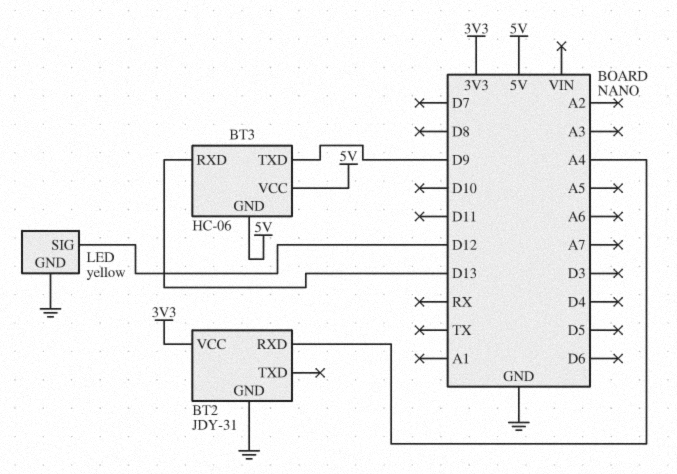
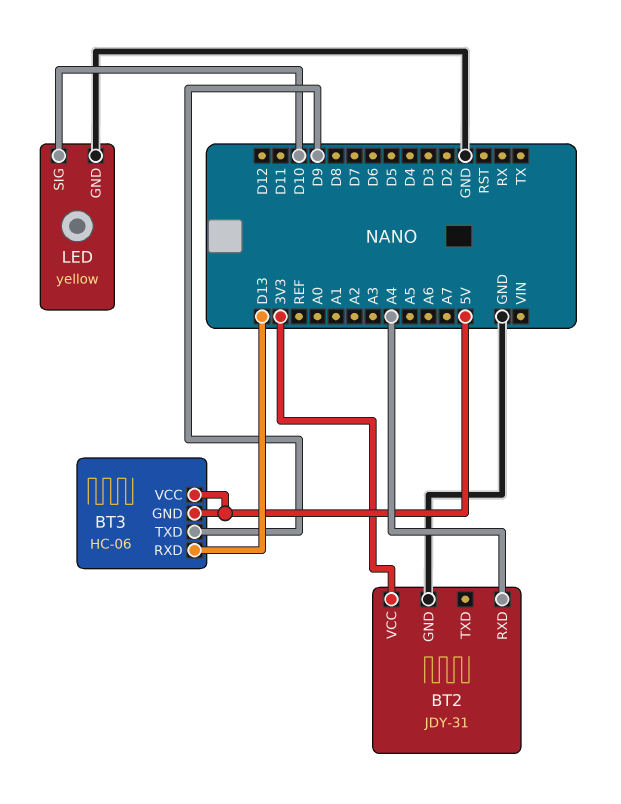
LED pin SIG: D12 -> D10

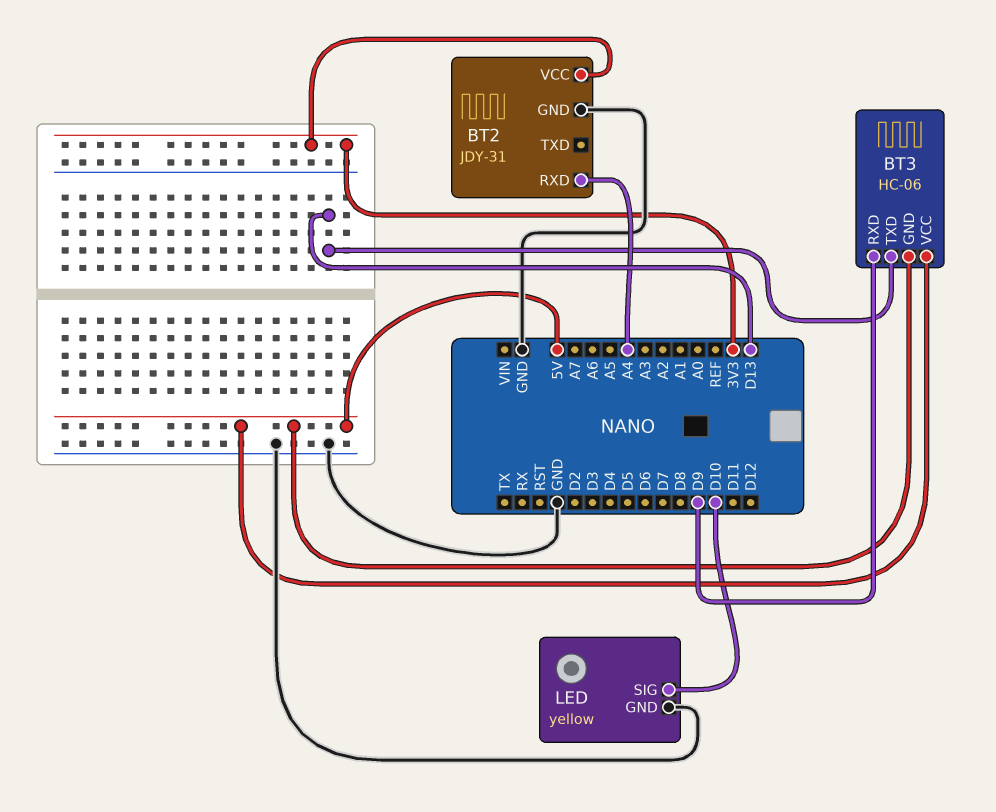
BT3 pin RXD: D13 -> D9
BT3 pin TXD: D9 -> D13

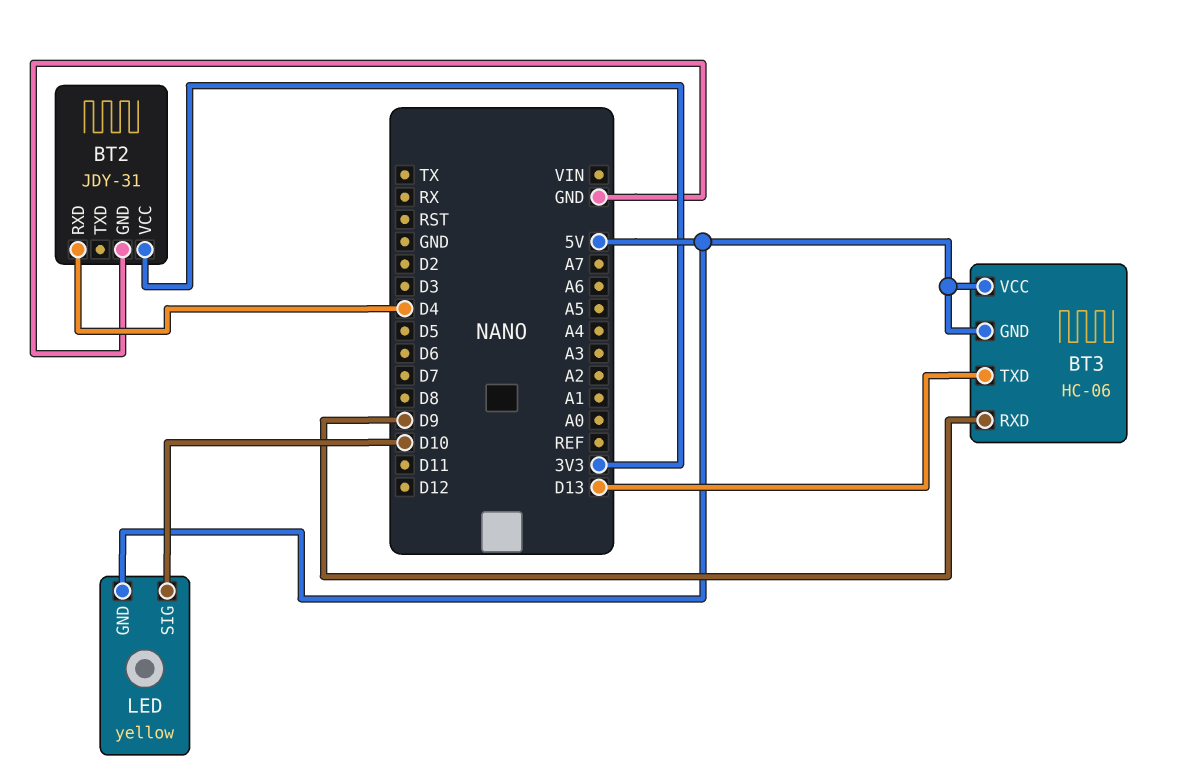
BT2 pin RXD: A4 -> D4
LED pin GND: GND -> 5V

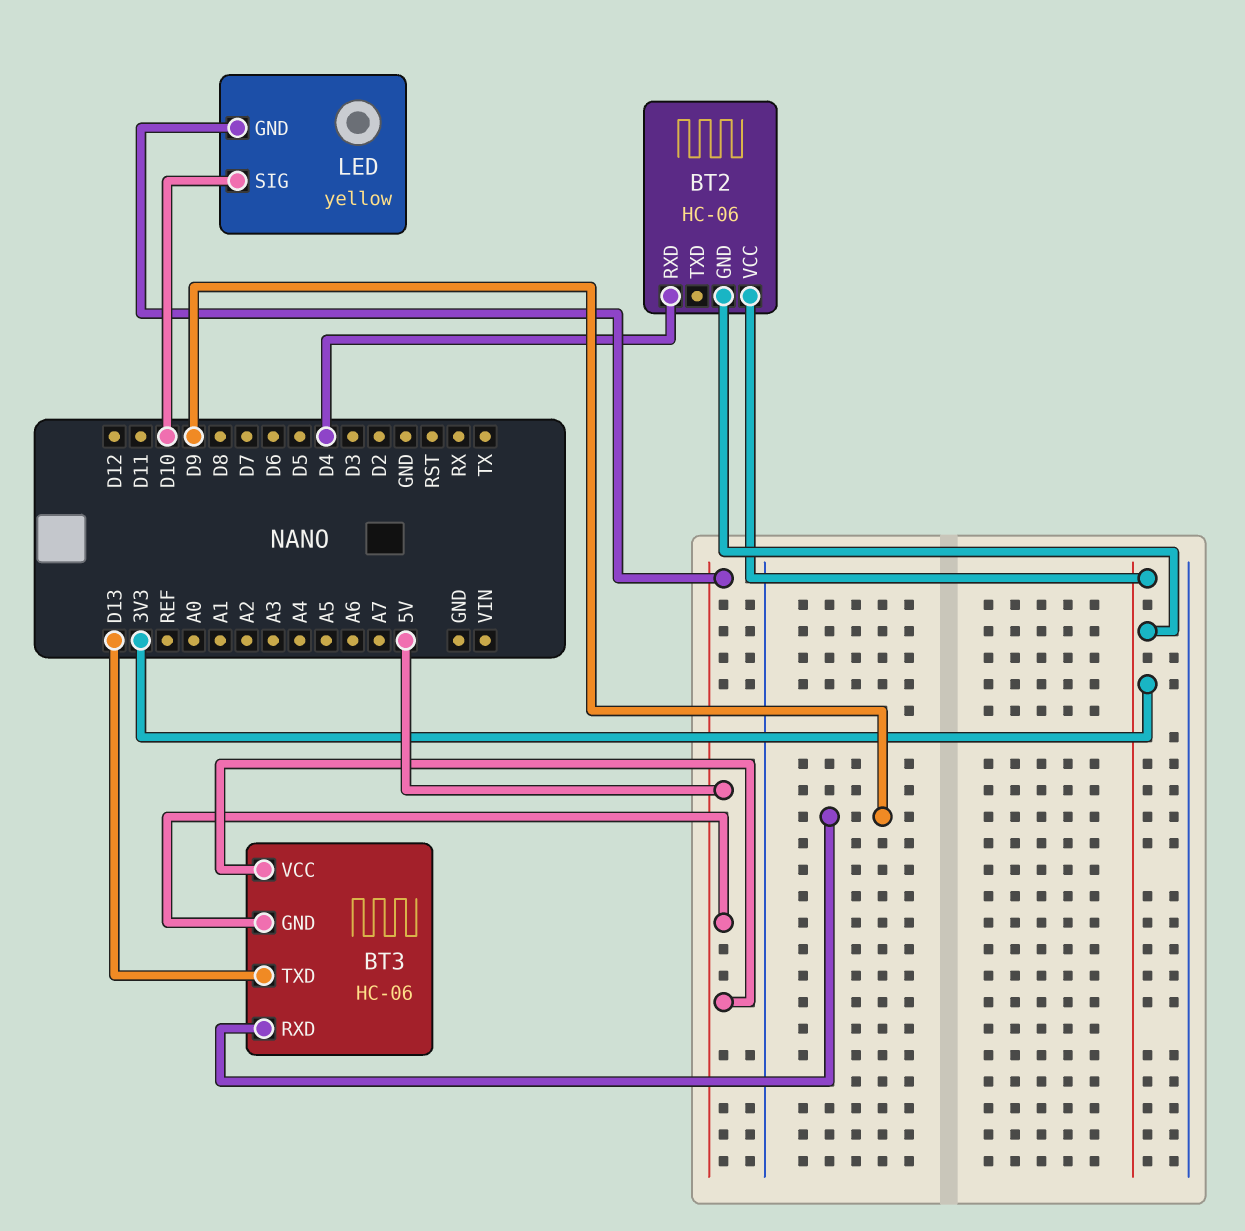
BT2: JDY-31 -> HC-06
BT2 pin GND: GND -> 3V3

